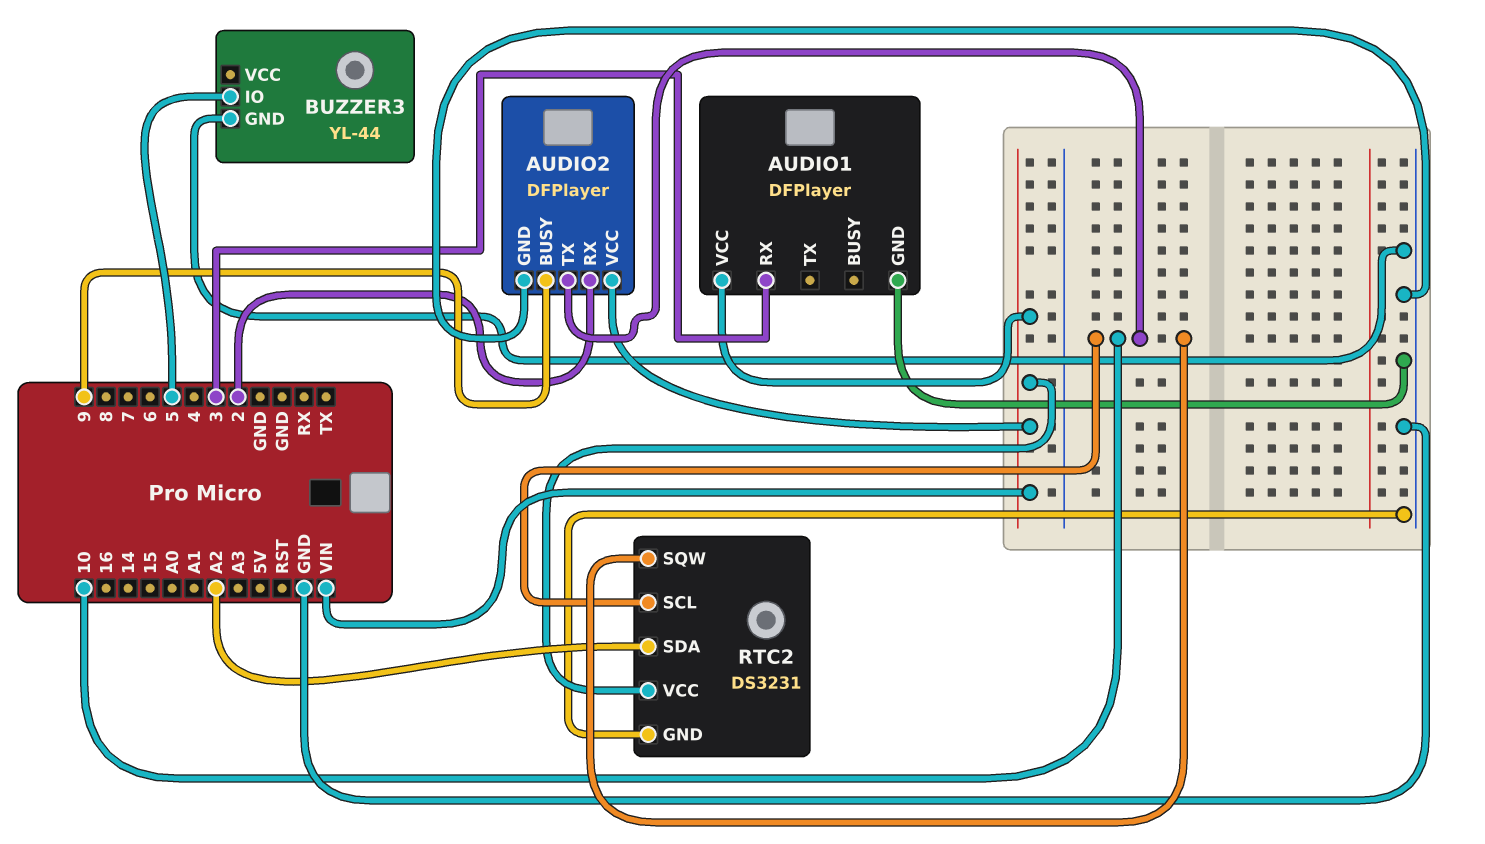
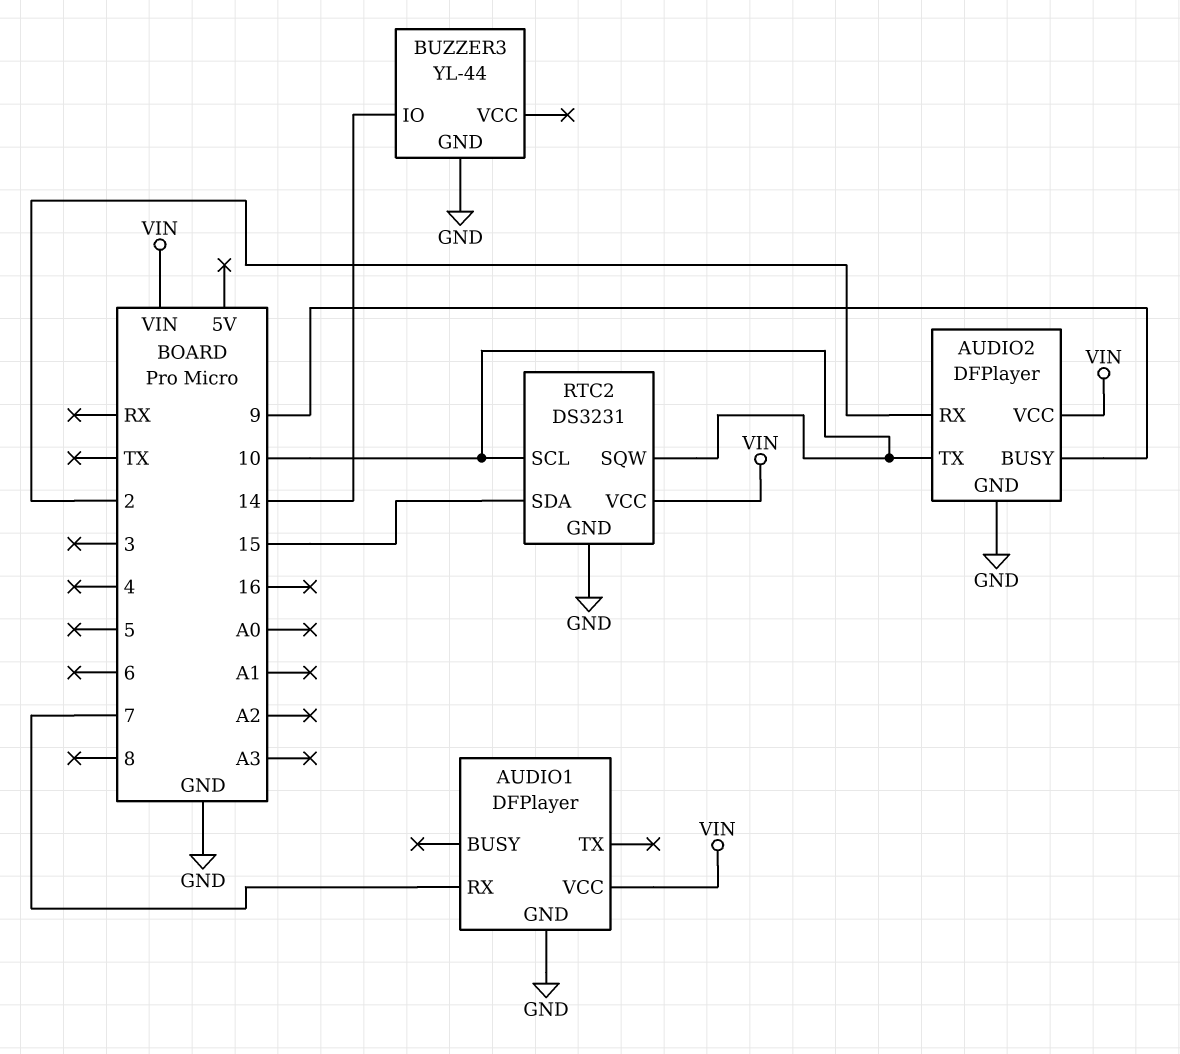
AUDIO1 pin RX: 3 -> 7
BUZZER3 pin IO: 5 -> 14
RTC2 pin SDA: A2 -> 15

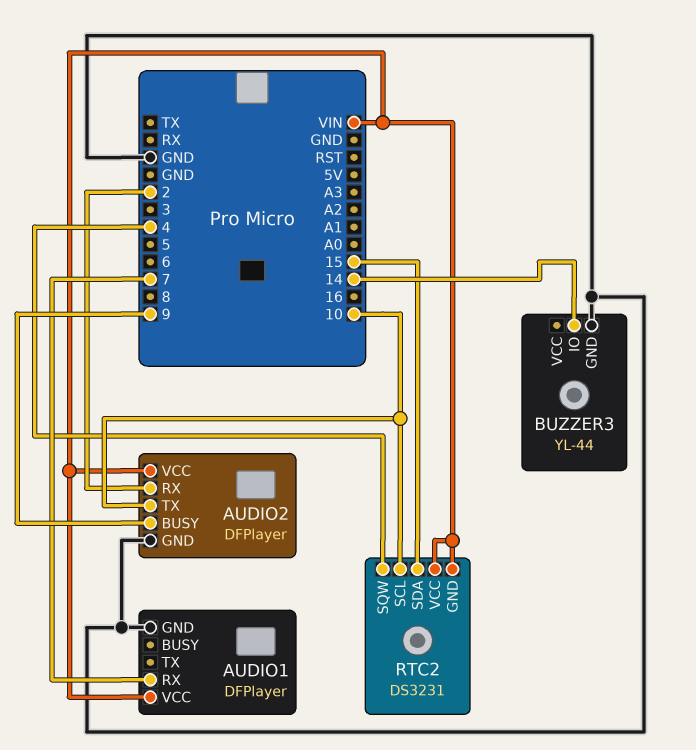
RTC2 pin GND: GND -> VIN
RTC2 pin SQW: 10 -> 4

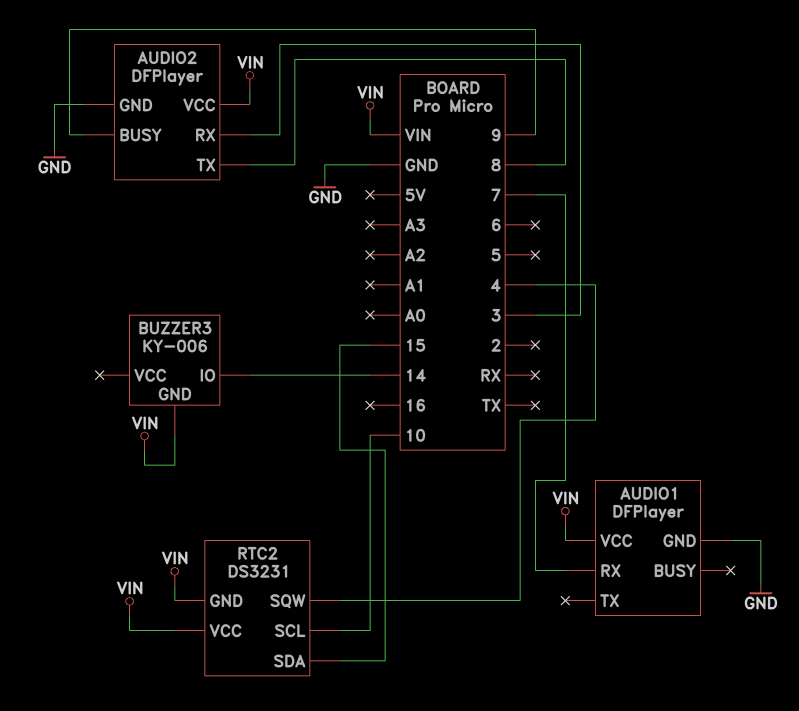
AUDIO2 pin RX: 2 -> 3
AUDIO2 pin TX: 10 -> 8
BUZZER3: YL-44 -> KY-006
BUZZER3 pin GND: GND -> VIN

